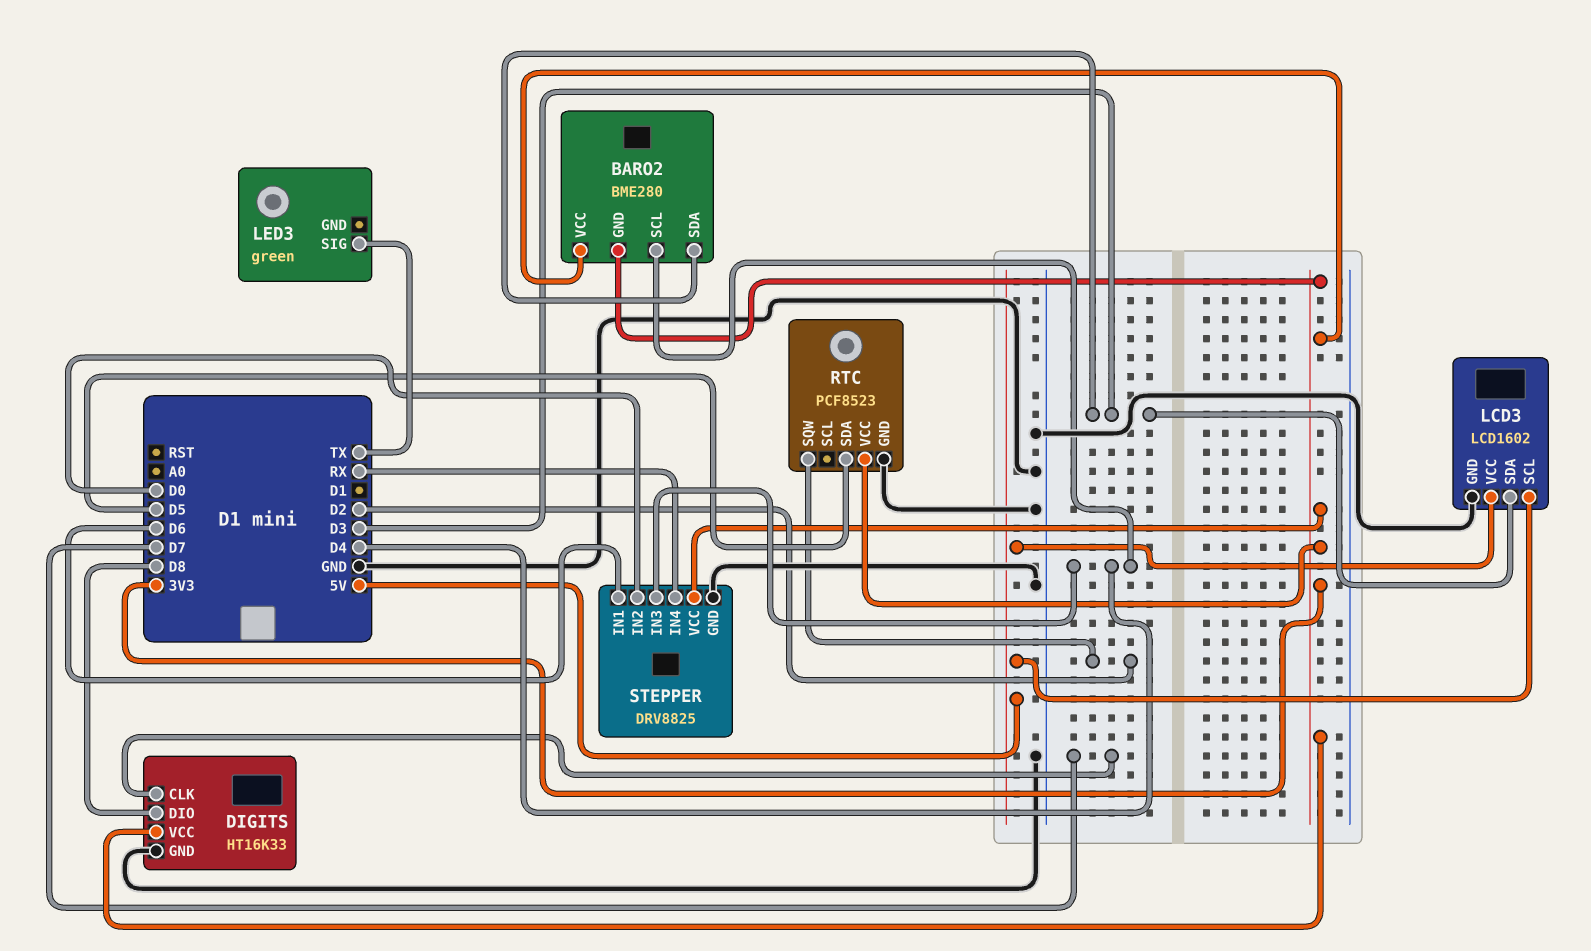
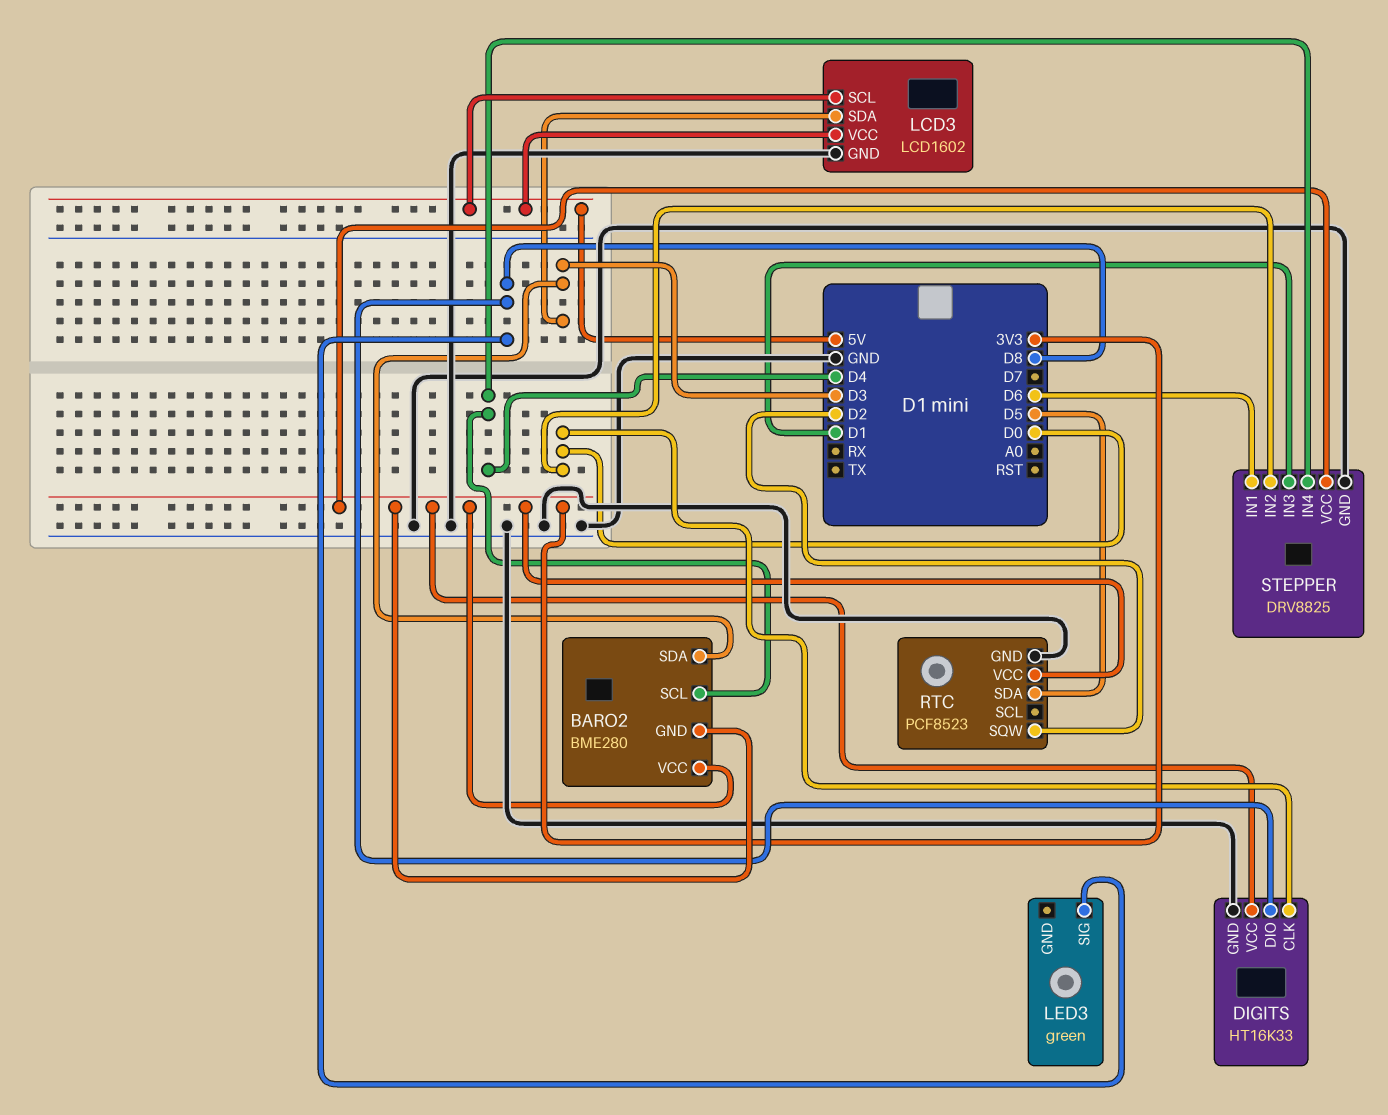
DIGITS pin CLK: D7 -> D0
LED3 pin SIG: TX -> D8
STEPPER pin IN3: D4 -> D1
STEPPER pin IN4: RX -> D4

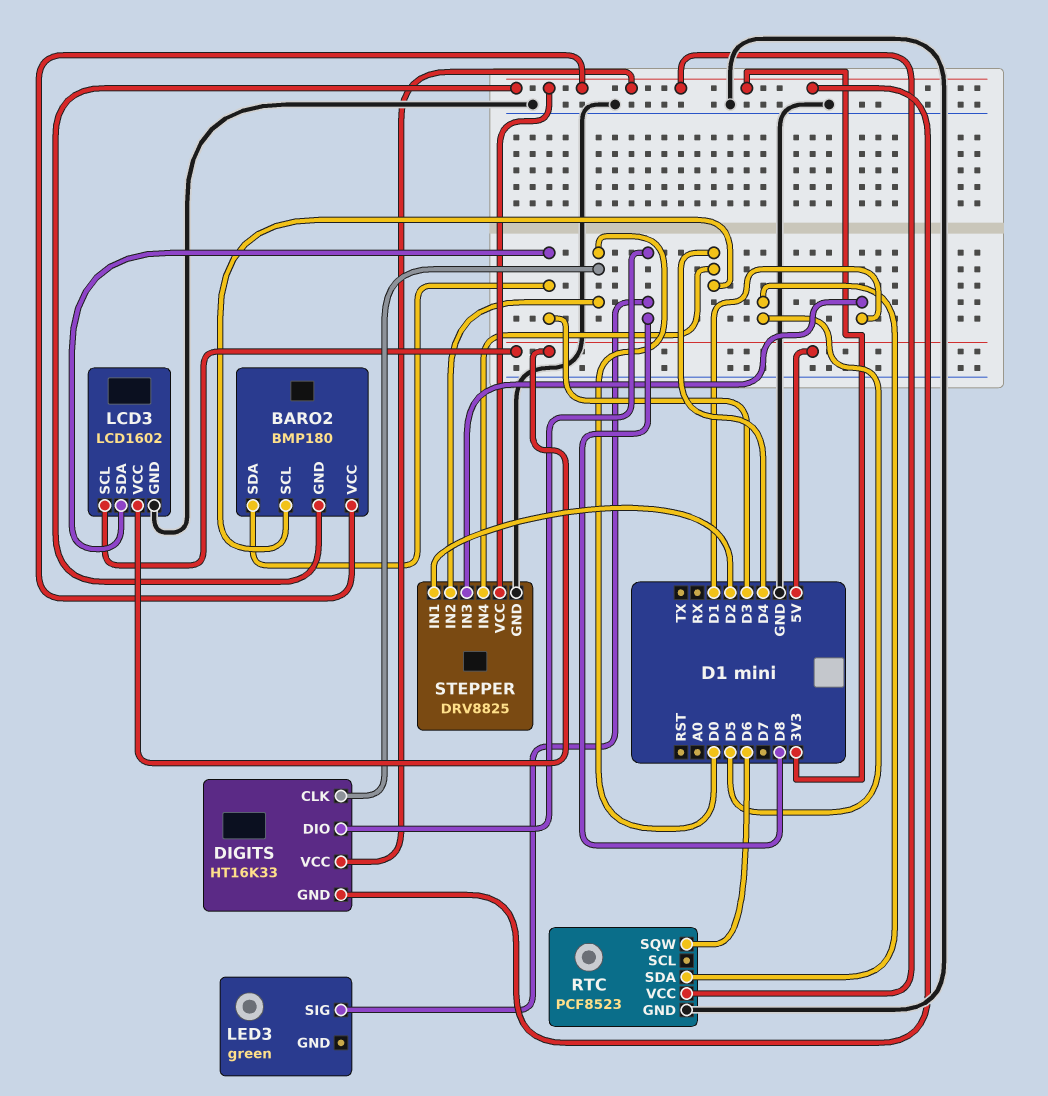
BARO2: BME280 -> BMP180
DIGITS pin GND: GND -> 3V3
RTC pin SQW: D2 -> D6
STEPPER pin IN1: D6 -> D2

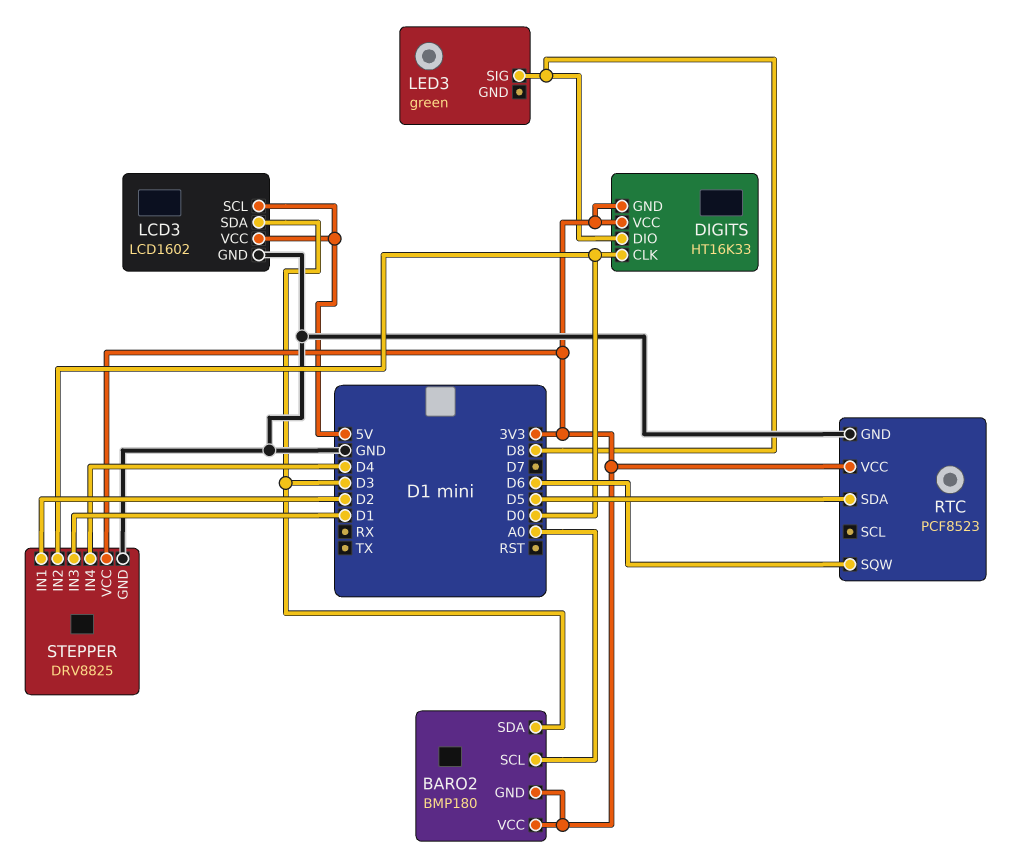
BARO2 pin SCL: D4 -> A0

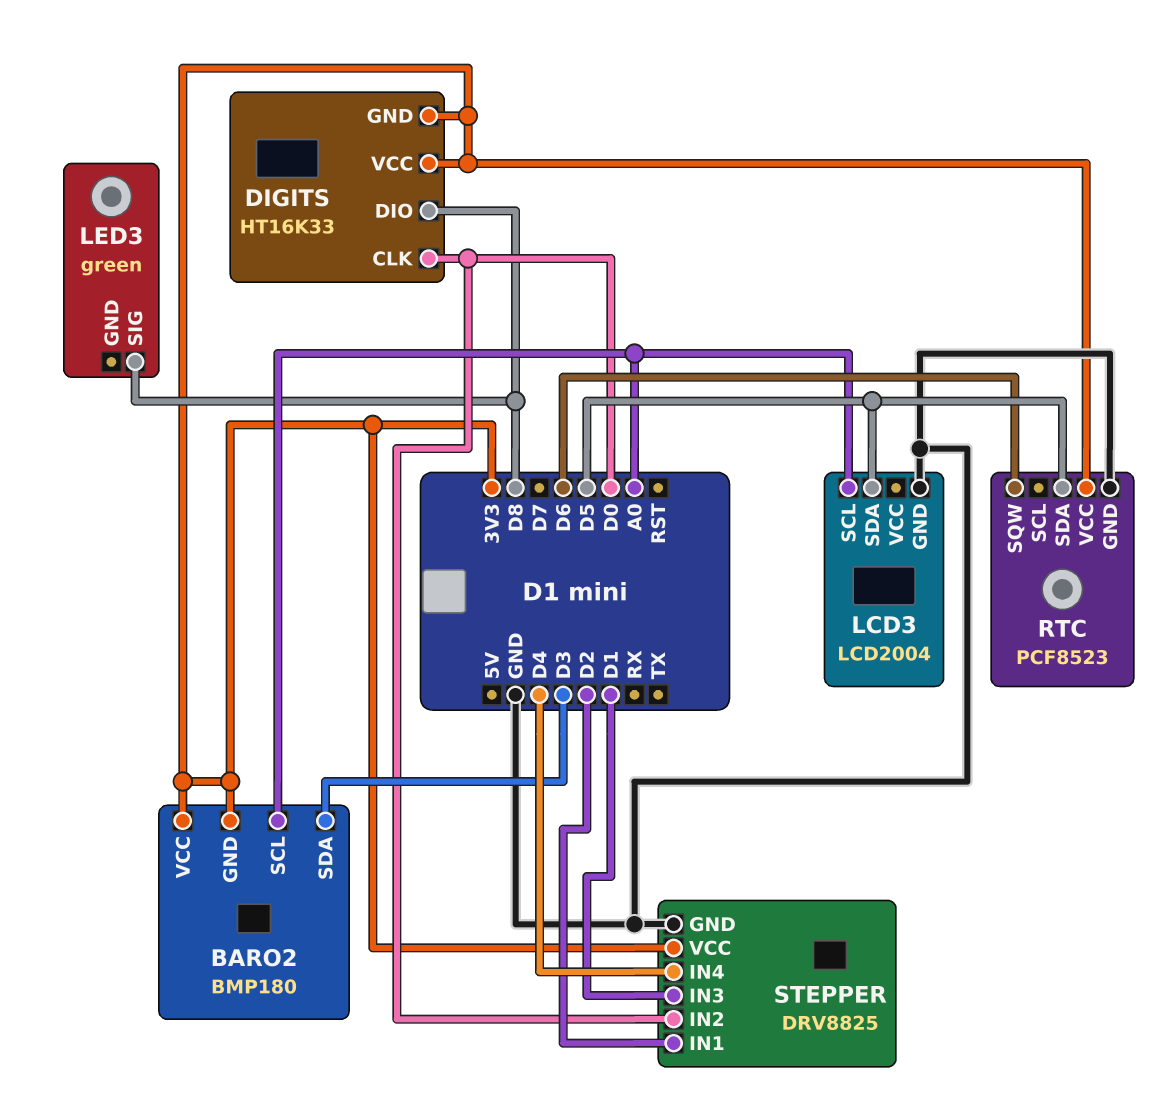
LCD3: LCD1602 -> LCD2004
LCD3 pin SCL: 5V -> A0
LCD3 pin SDA: D3 -> D5
LCD3 pin VCC: 5V -> none

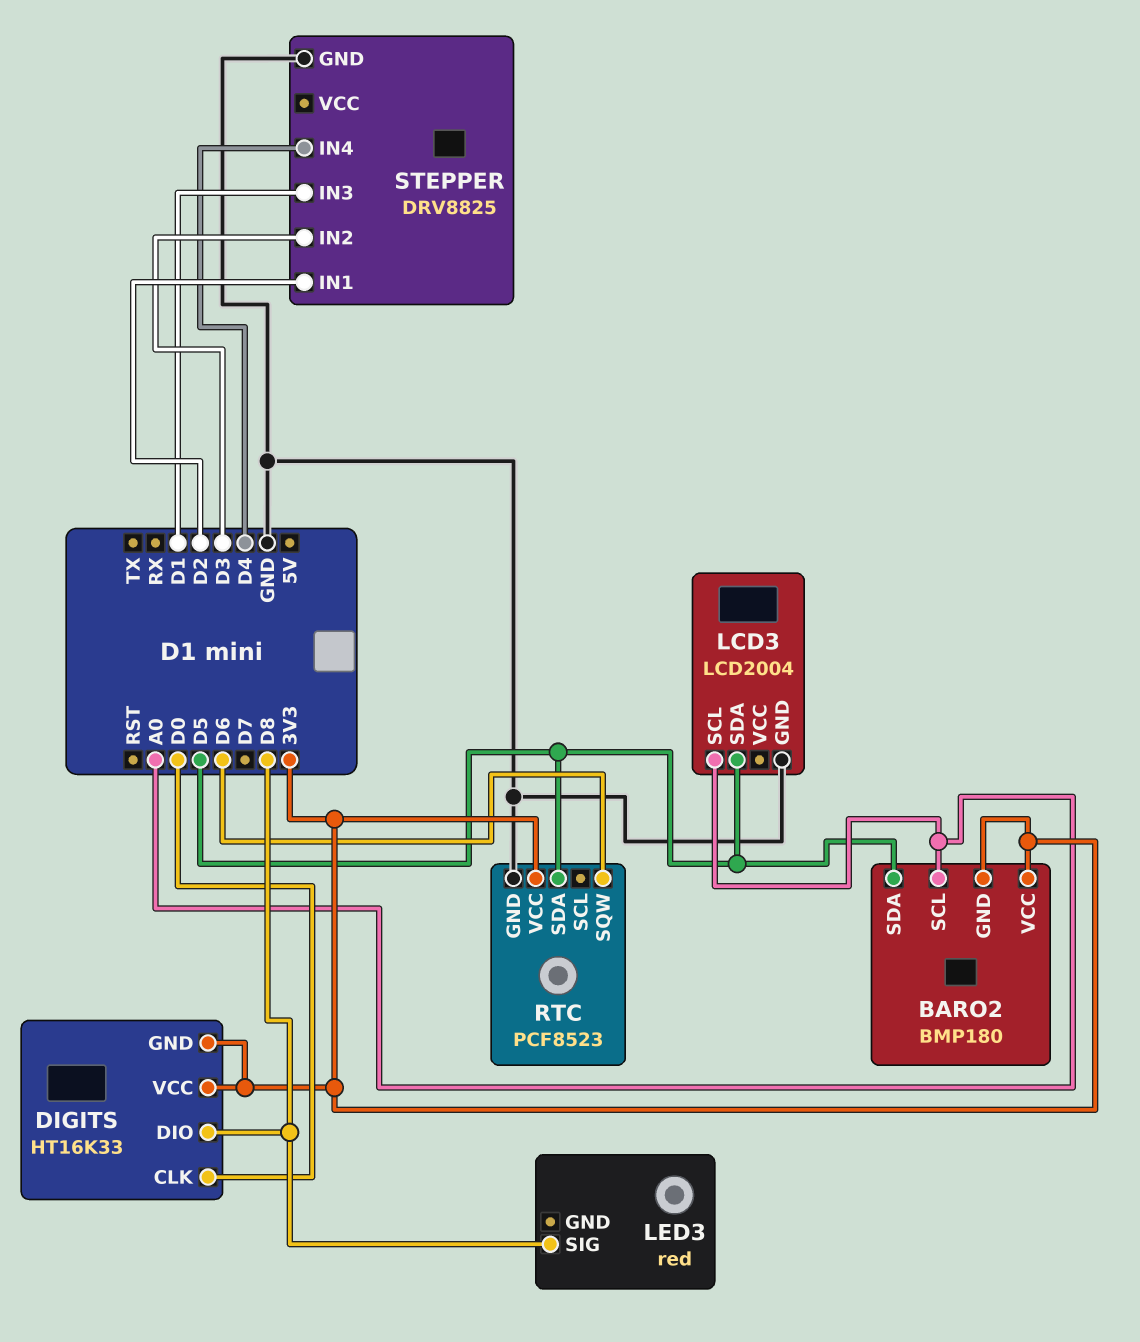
BARO2 pin SDA: D3 -> D5
LED3: green -> red
STEPPER pin IN2: D0 -> D3
STEPPER pin VCC: 3V3 -> none

